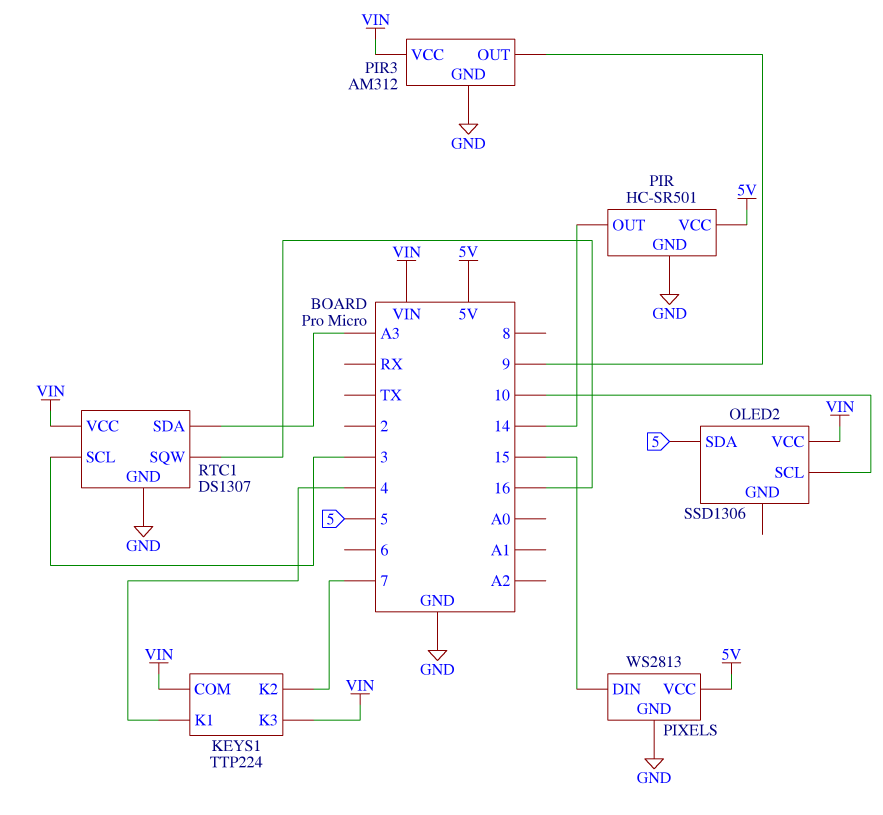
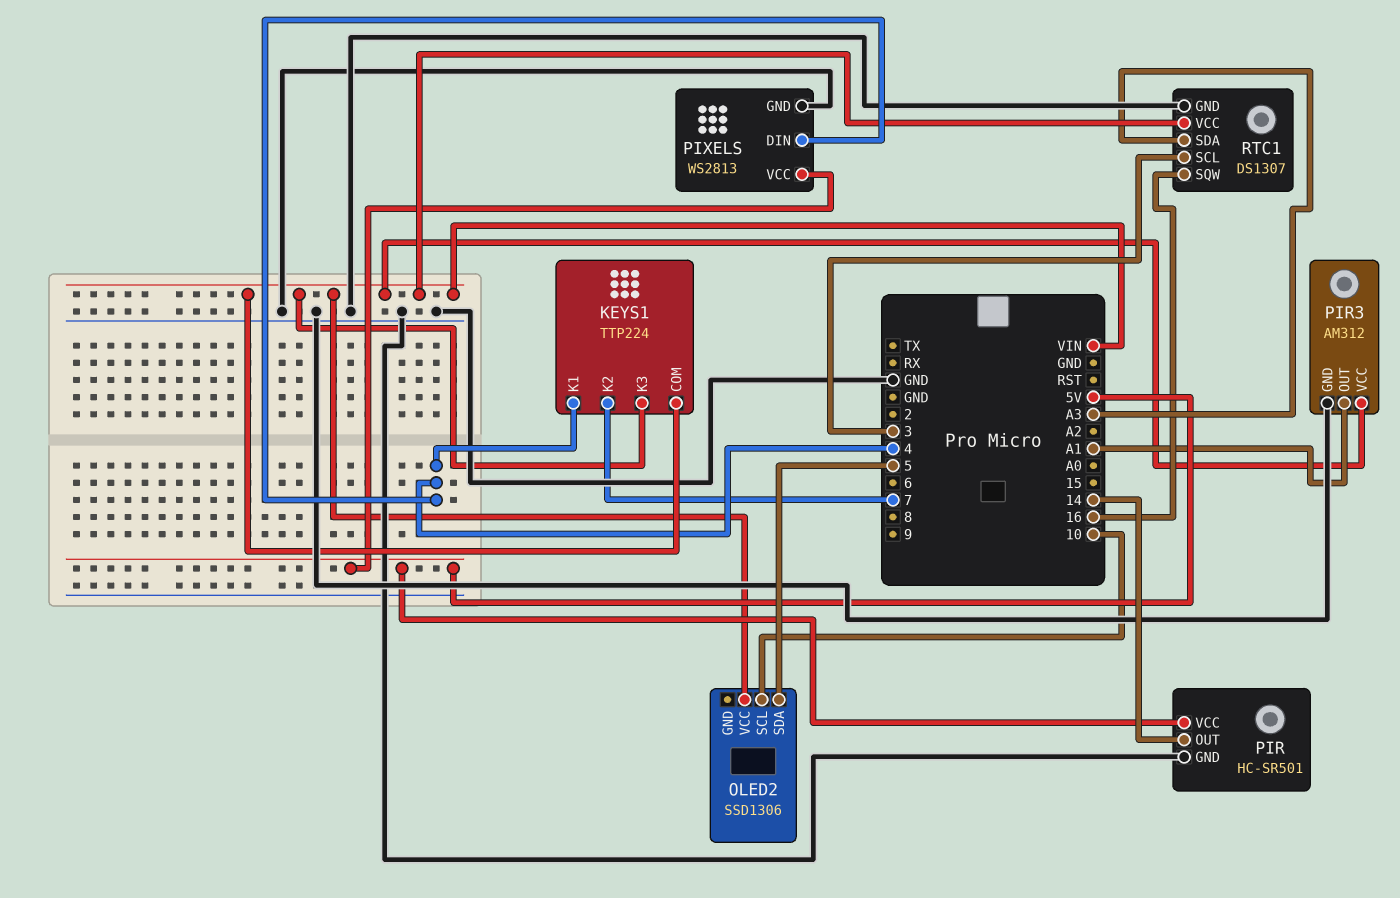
PIR3 pin OUT: 9 -> A1
PIXELS pin DIN: 15 -> 4

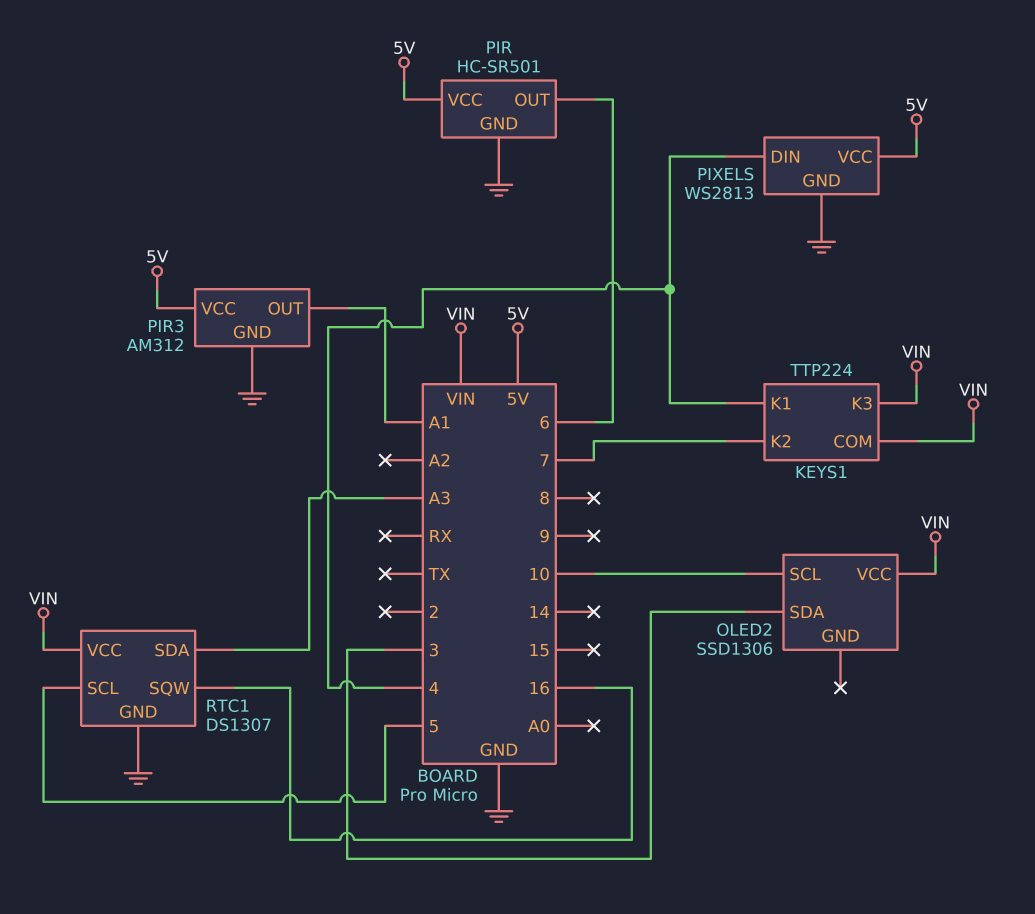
OLED2 pin SDA: 5 -> 3
PIR pin OUT: 14 -> 6
PIR3 pin VCC: VIN -> 5V
RTC1 pin SCL: 3 -> 5

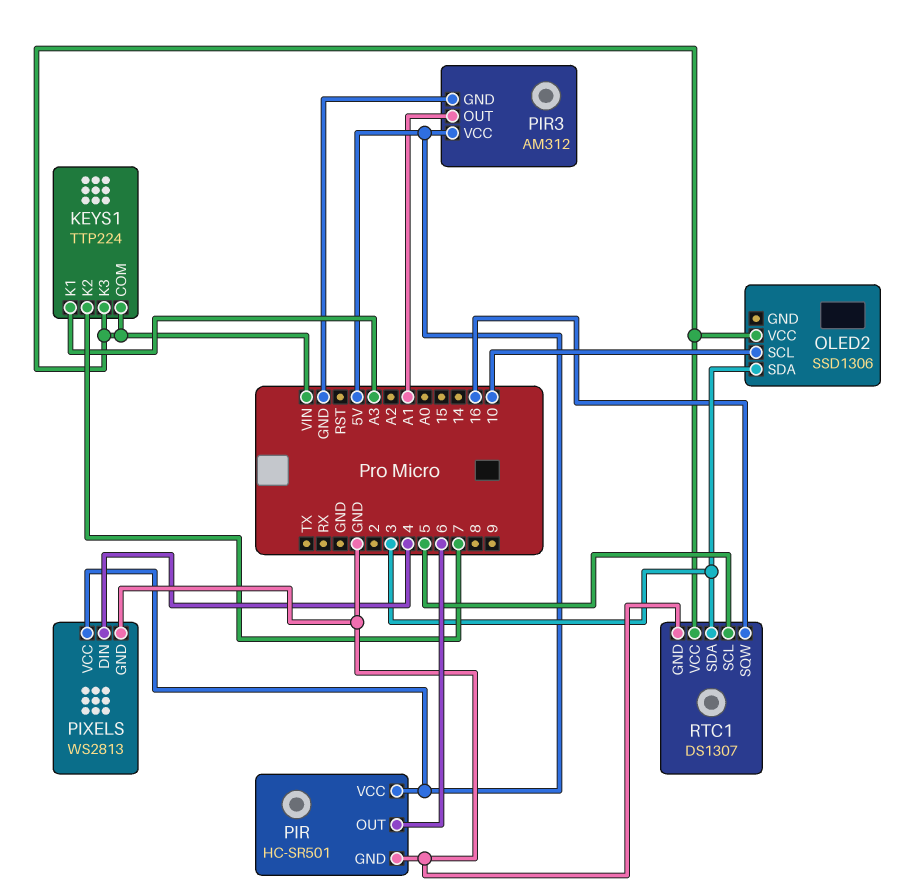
KEYS1 pin K1: 4 -> A3
RTC1 pin SDA: A3 -> 3

